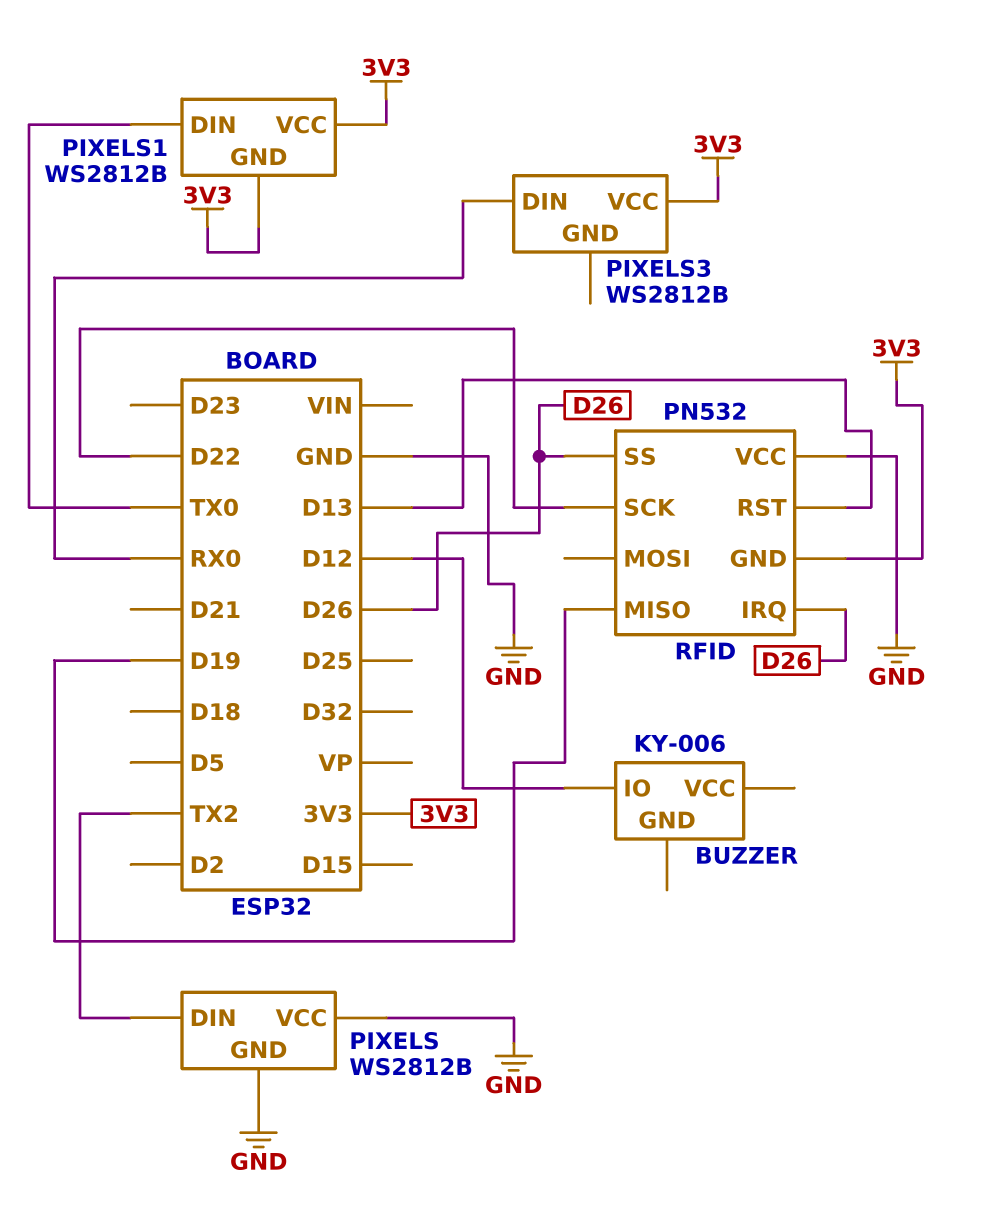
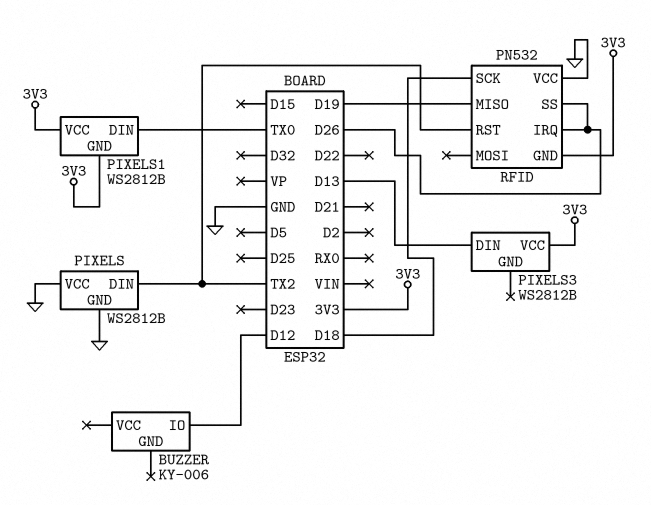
PIXELS3 pin DIN: RX0 -> D13
RFID pin RST: D13 -> TX2
RFID pin SCK: D22 -> D18

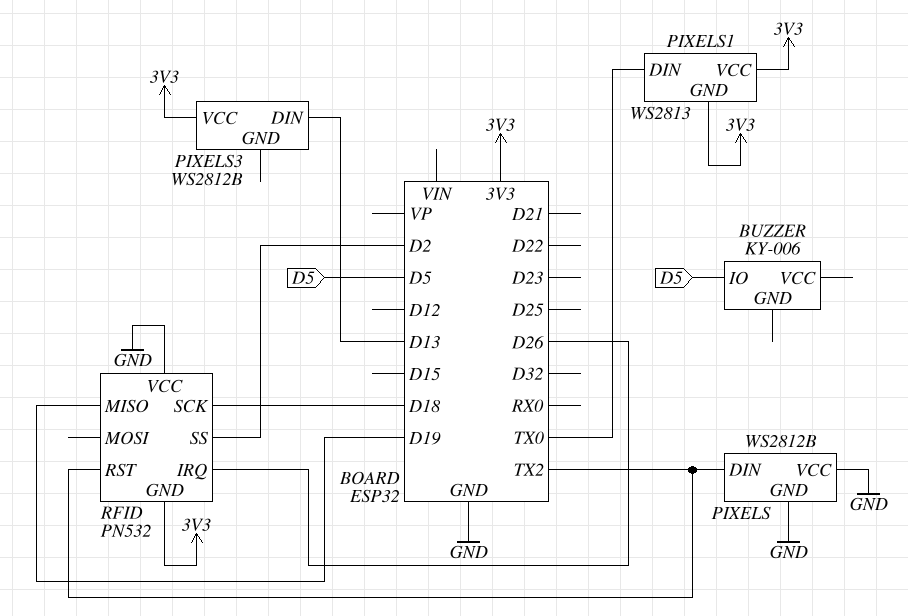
BUZZER pin IO: D12 -> D5
PIXELS1: WS2812B -> WS2813
RFID pin SS: D26 -> D2

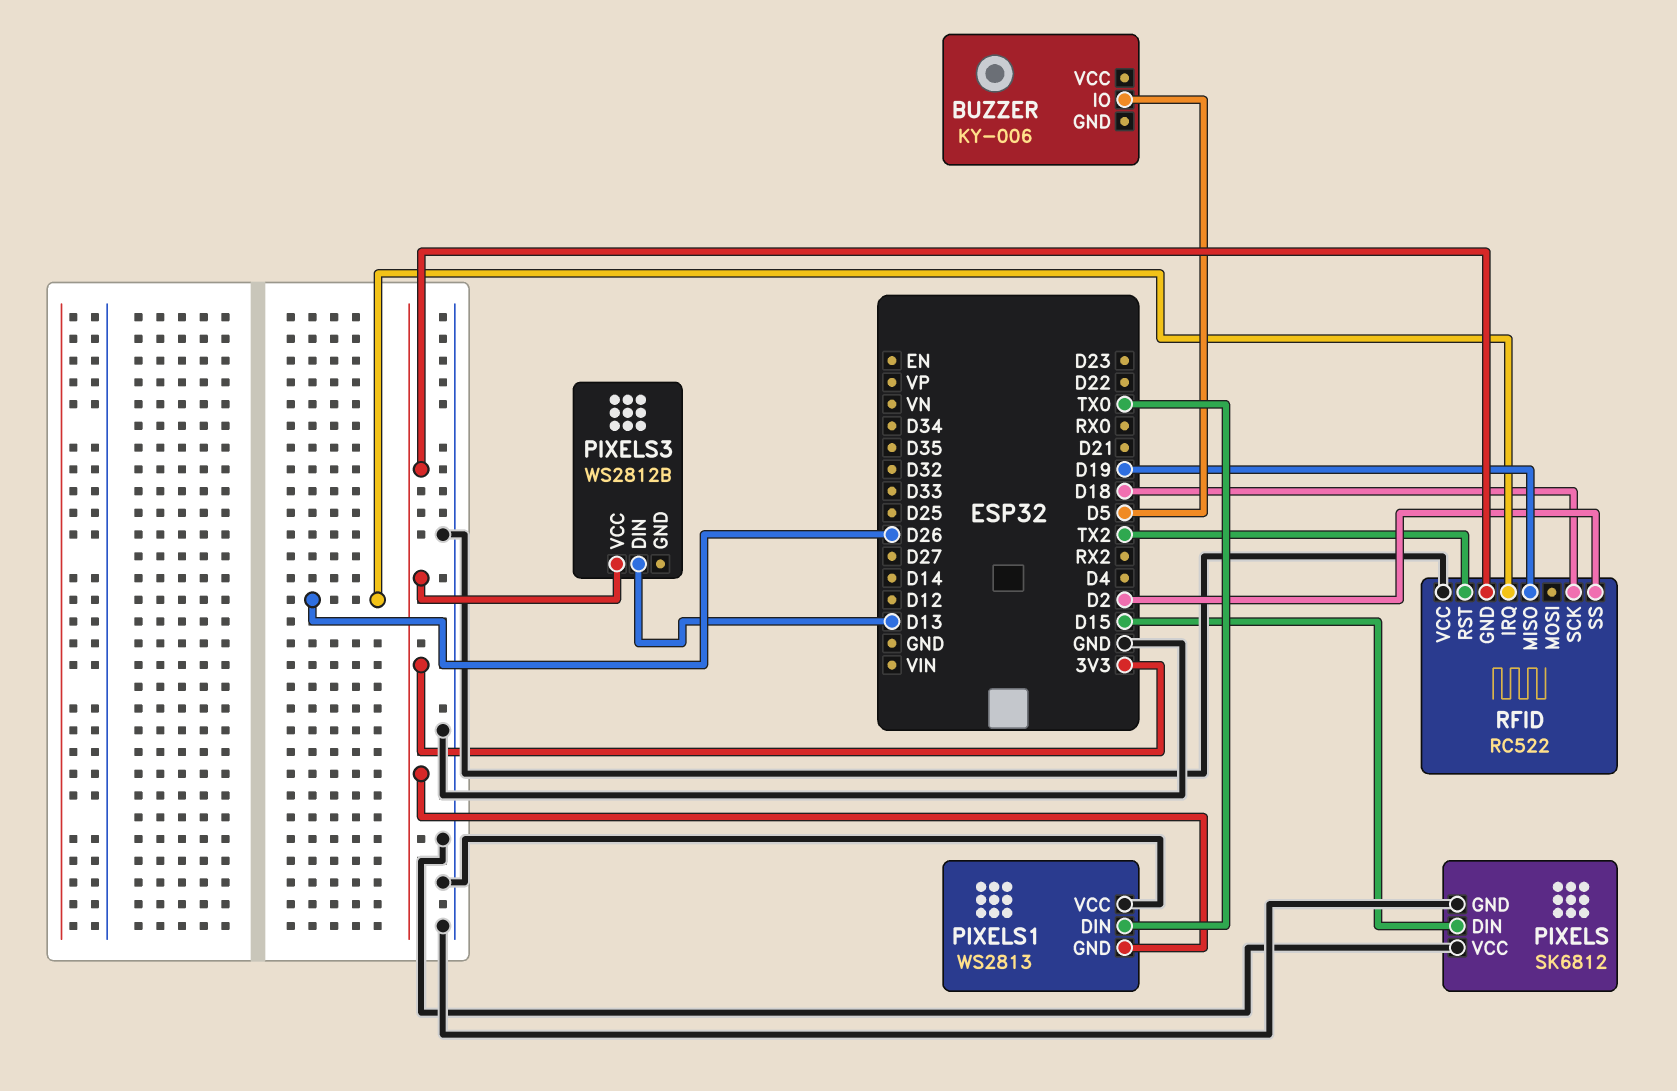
PIXELS: WS2812B -> SK6812
PIXELS pin DIN: TX2 -> D15
PIXELS1 pin VCC: 3V3 -> GND
RFID: PN532 -> RC522

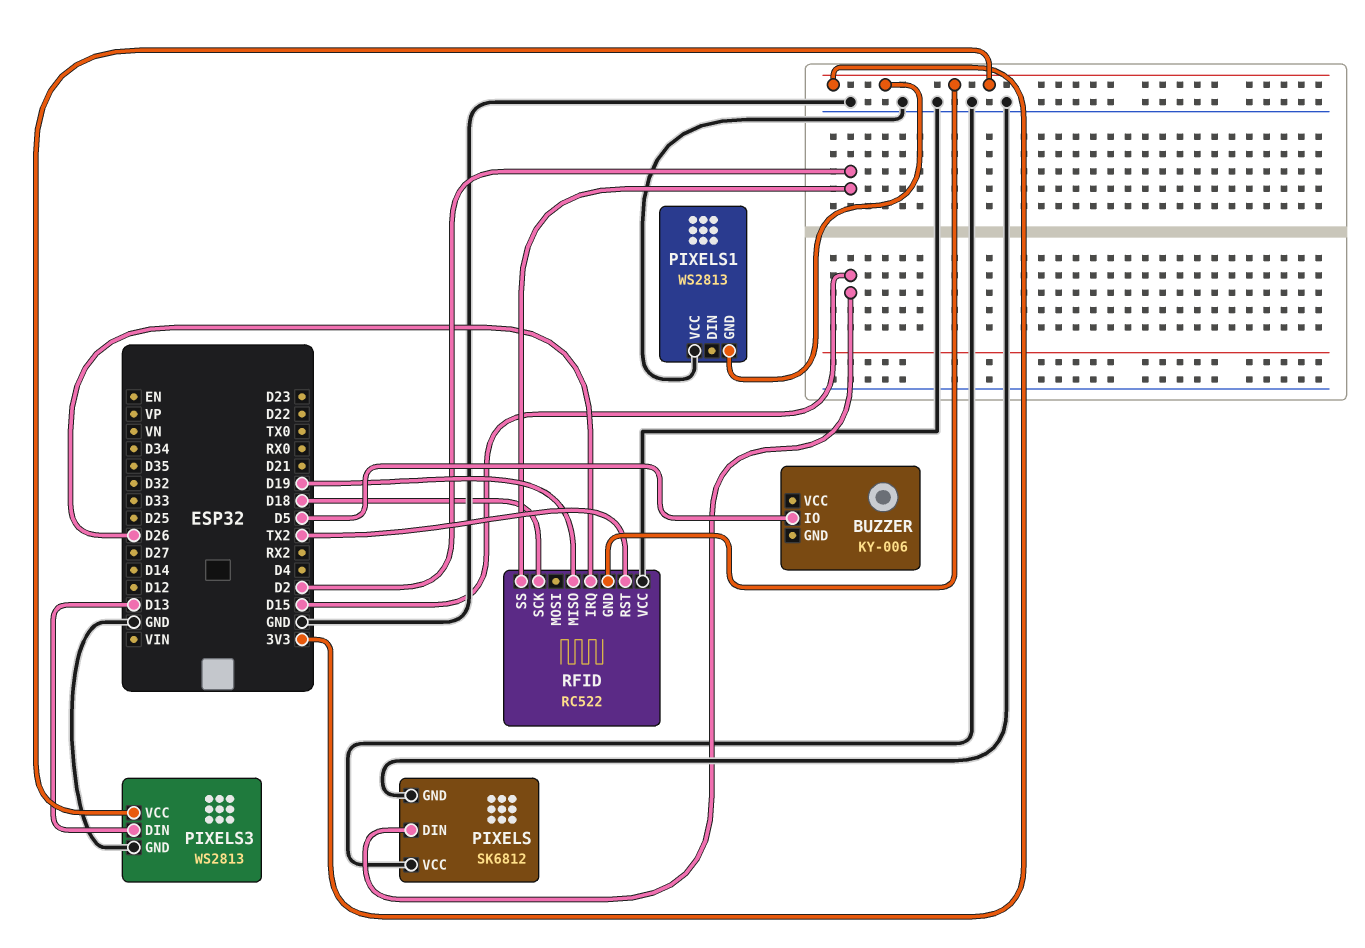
PIXELS1 pin DIN: TX0 -> none
PIXELS3: WS2812B -> WS2813
PIXELS3 pin GND: none -> GND

